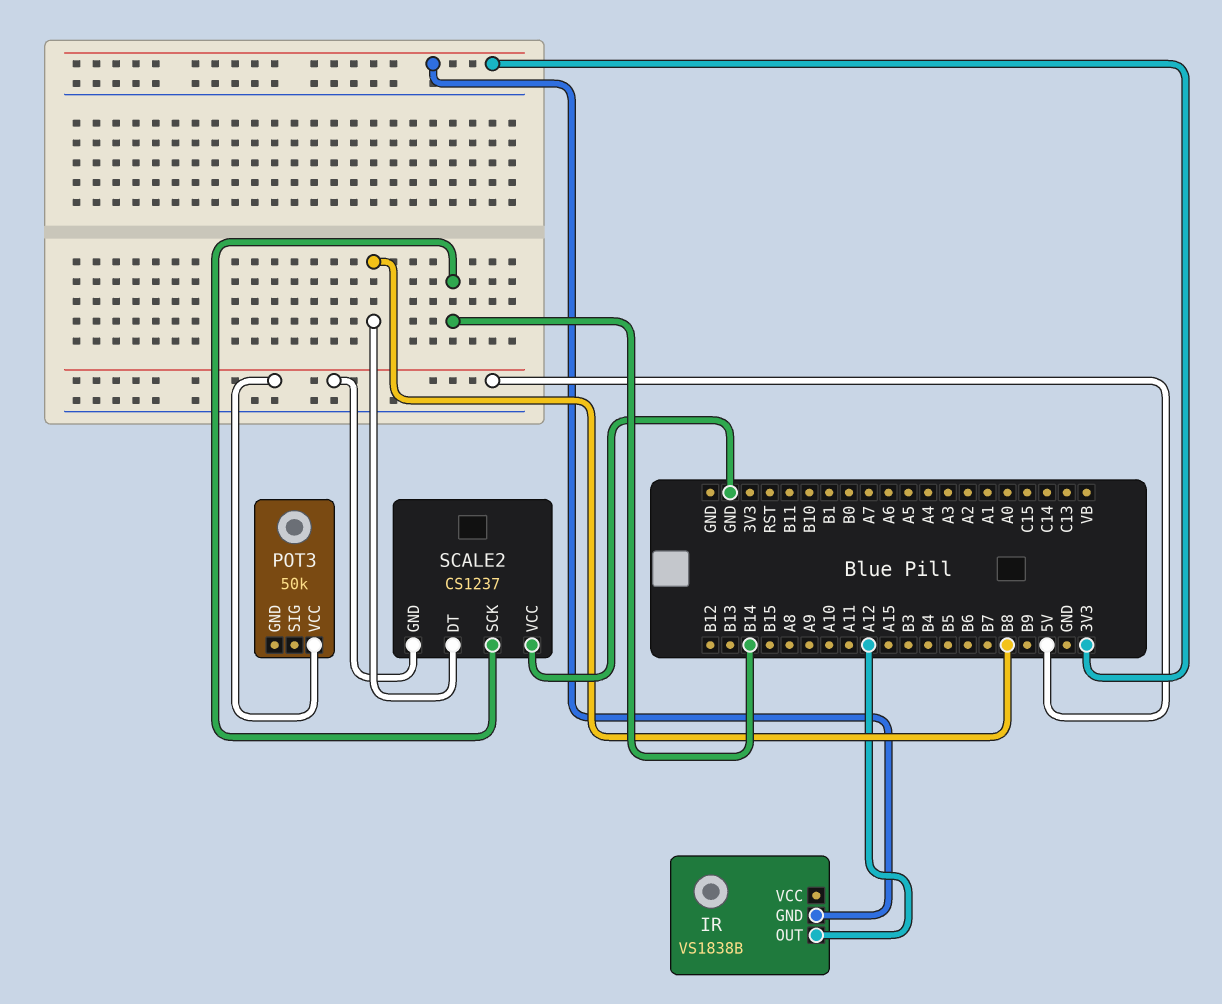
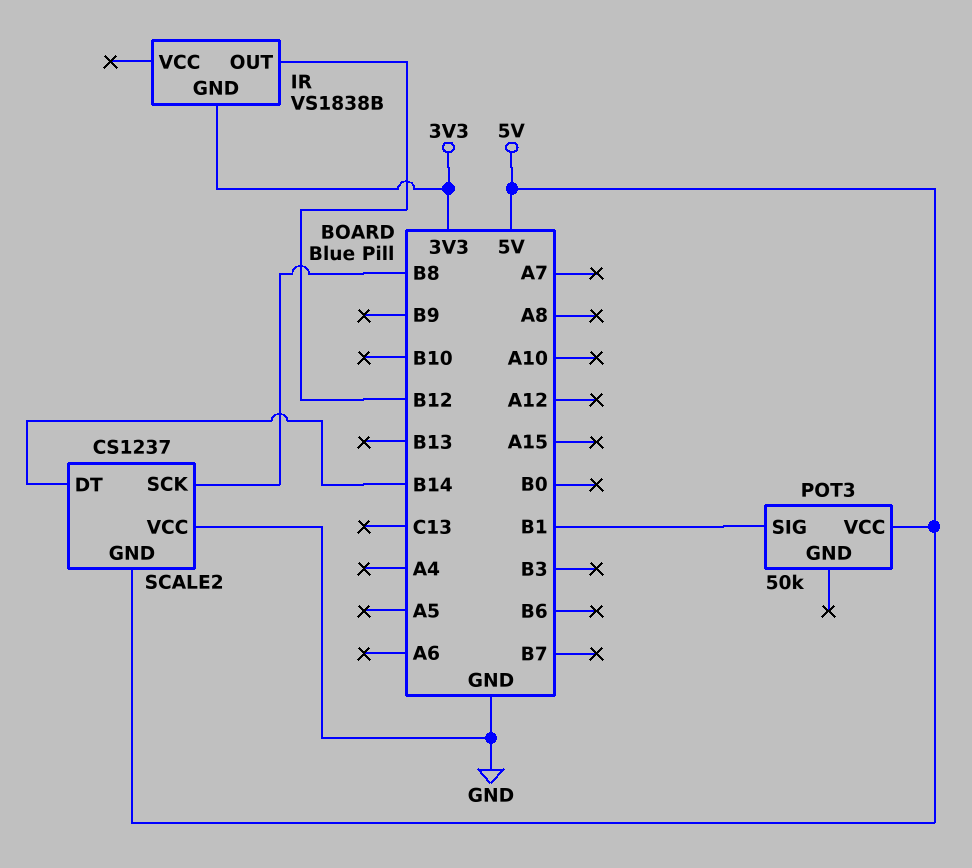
IR pin OUT: A12 -> B12
POT3 pin SIG: none -> B1
SCALE2 pin DT: B8 -> B14
SCALE2 pin SCK: B14 -> B8

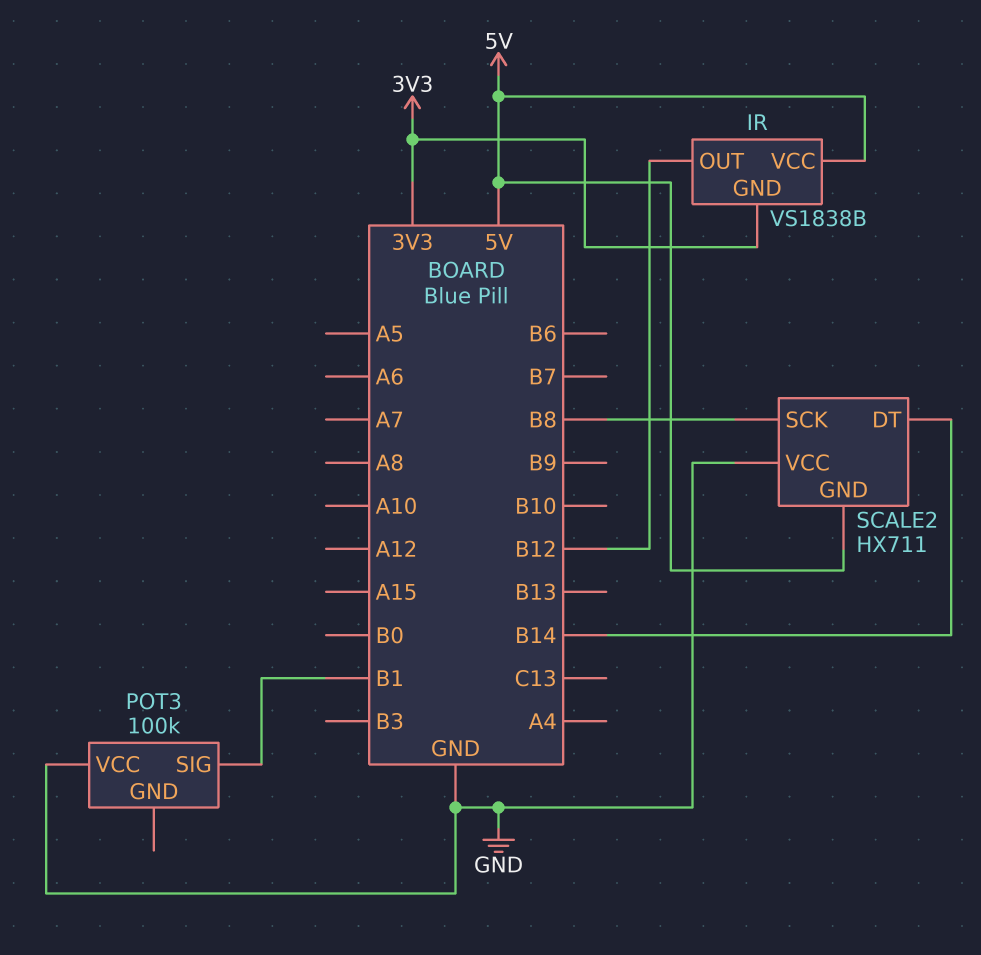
IR pin VCC: none -> 5V
POT3: 50k -> 100k
POT3 pin VCC: 5V -> GND
SCALE2: CS1237 -> HX711

